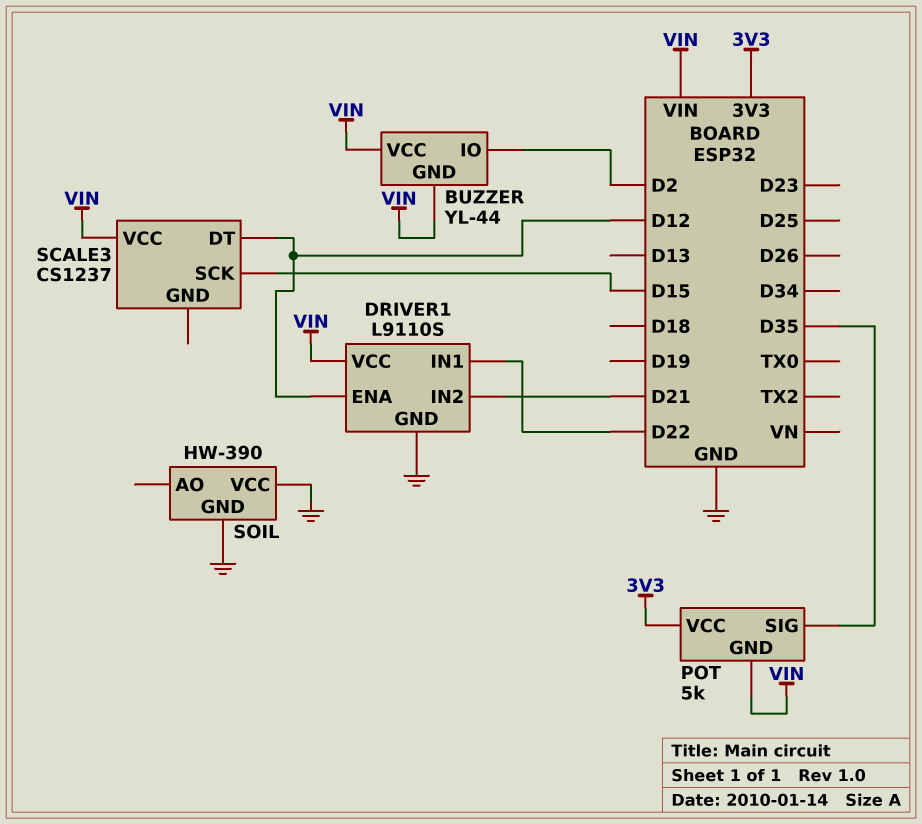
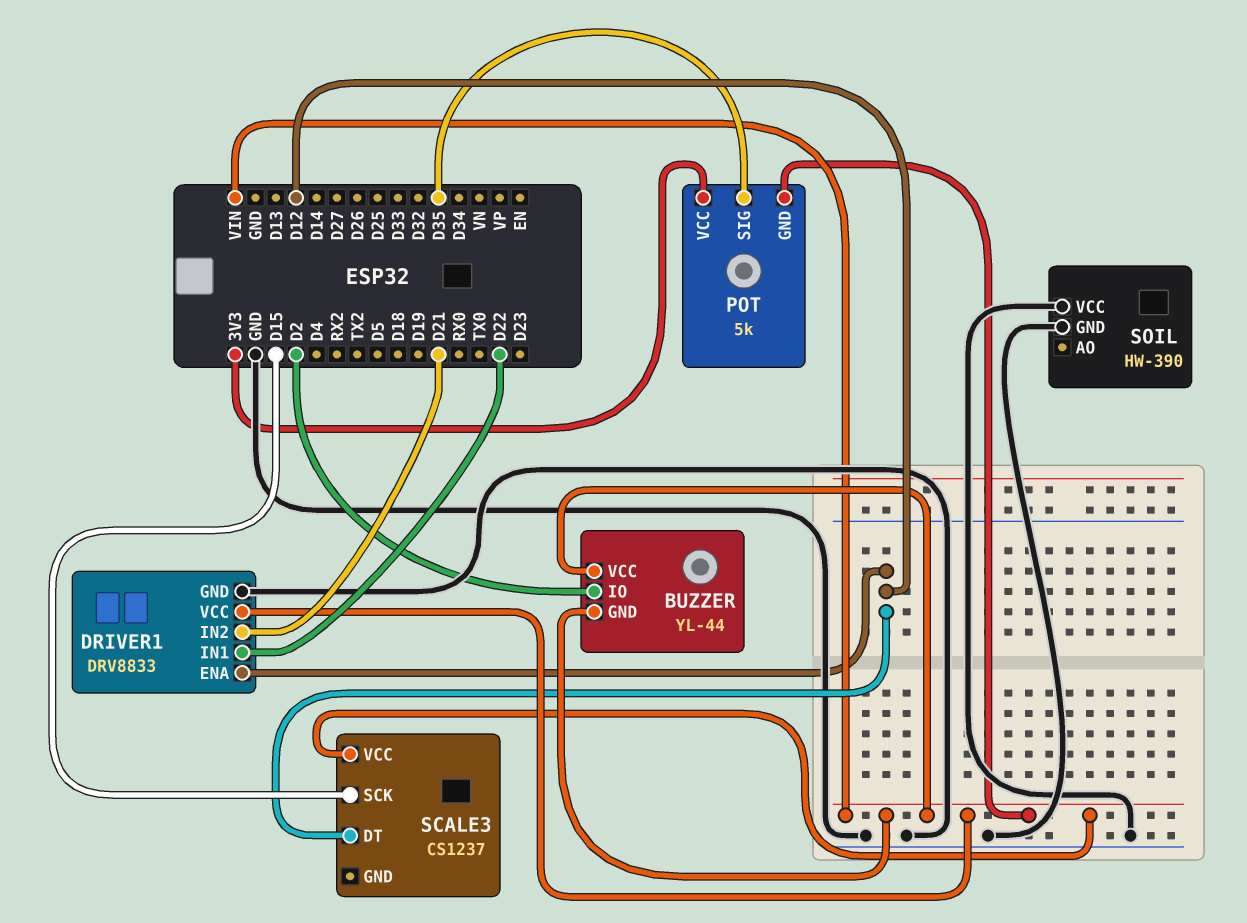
DRIVER1: L9110S -> DRV8833

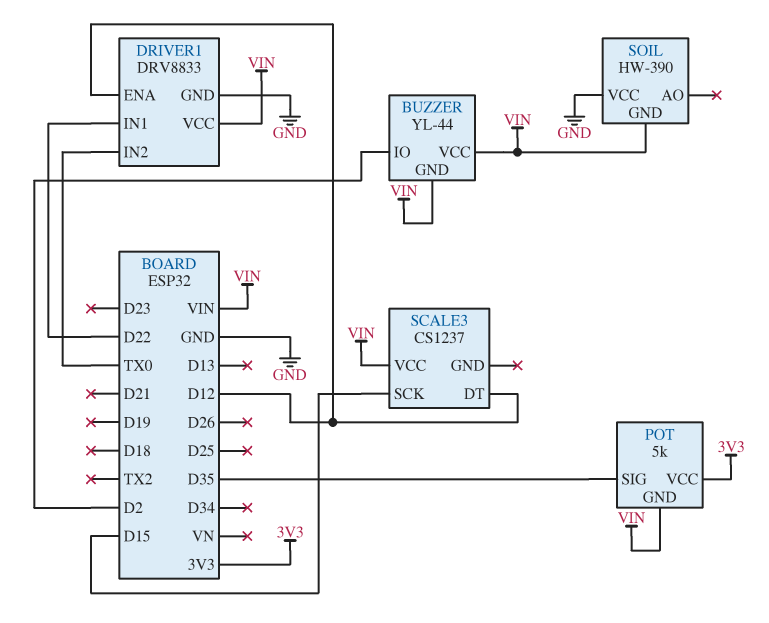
DRIVER1 pin IN2: D21 -> TX0
SOIL pin GND: GND -> VIN

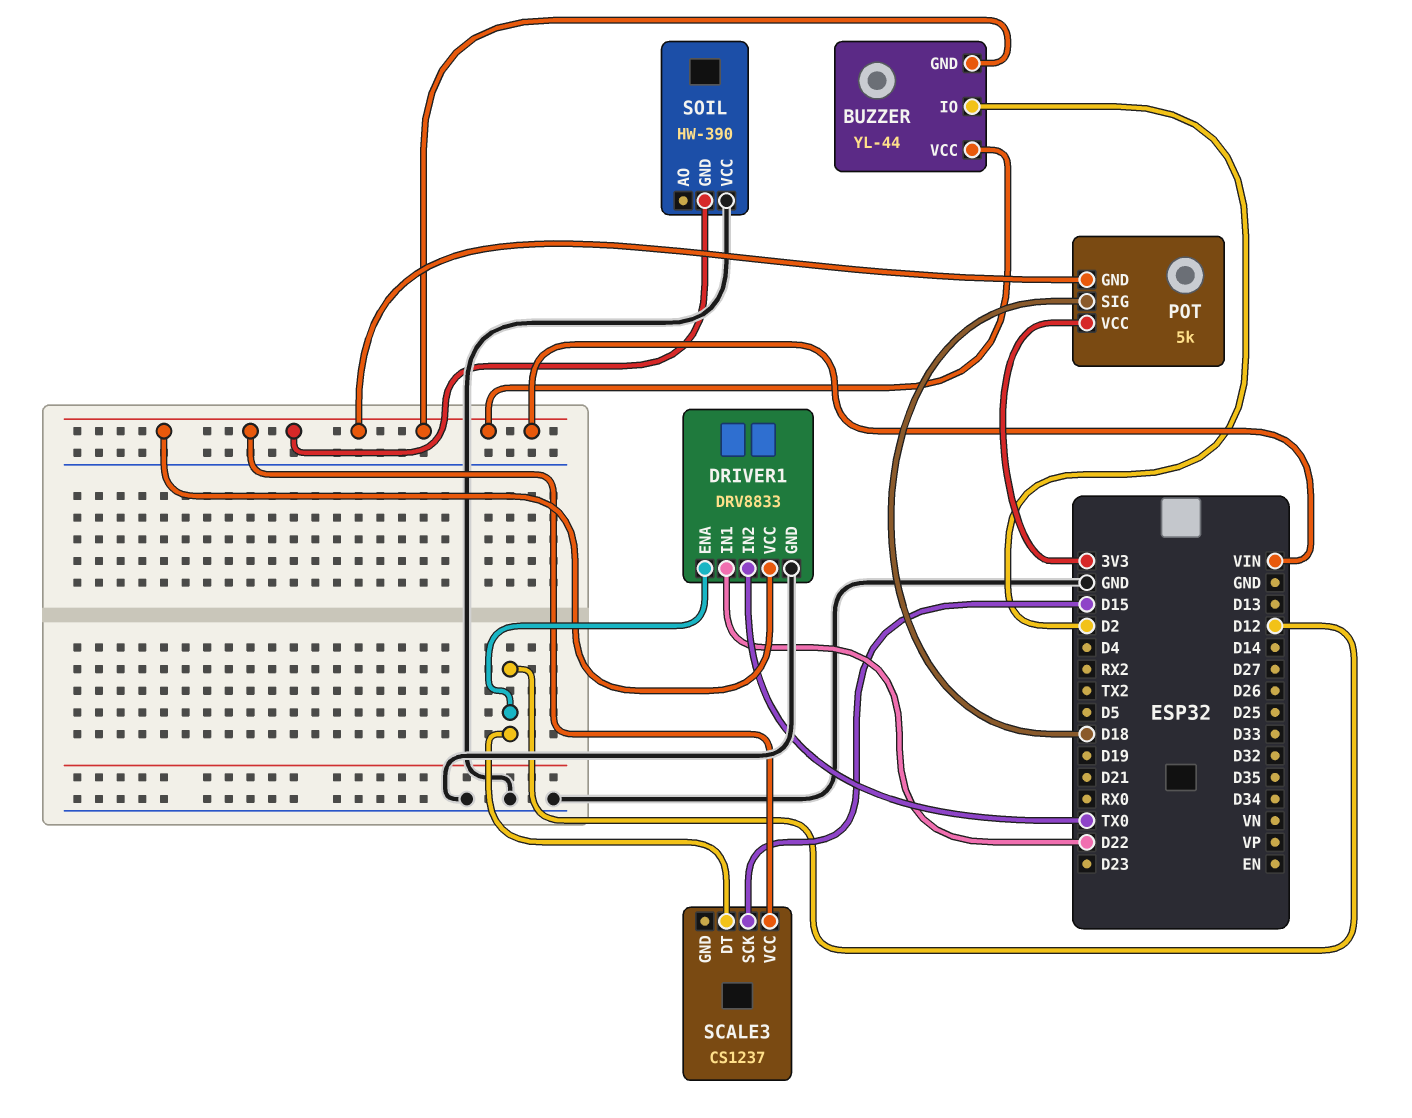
POT pin SIG: D35 -> D18

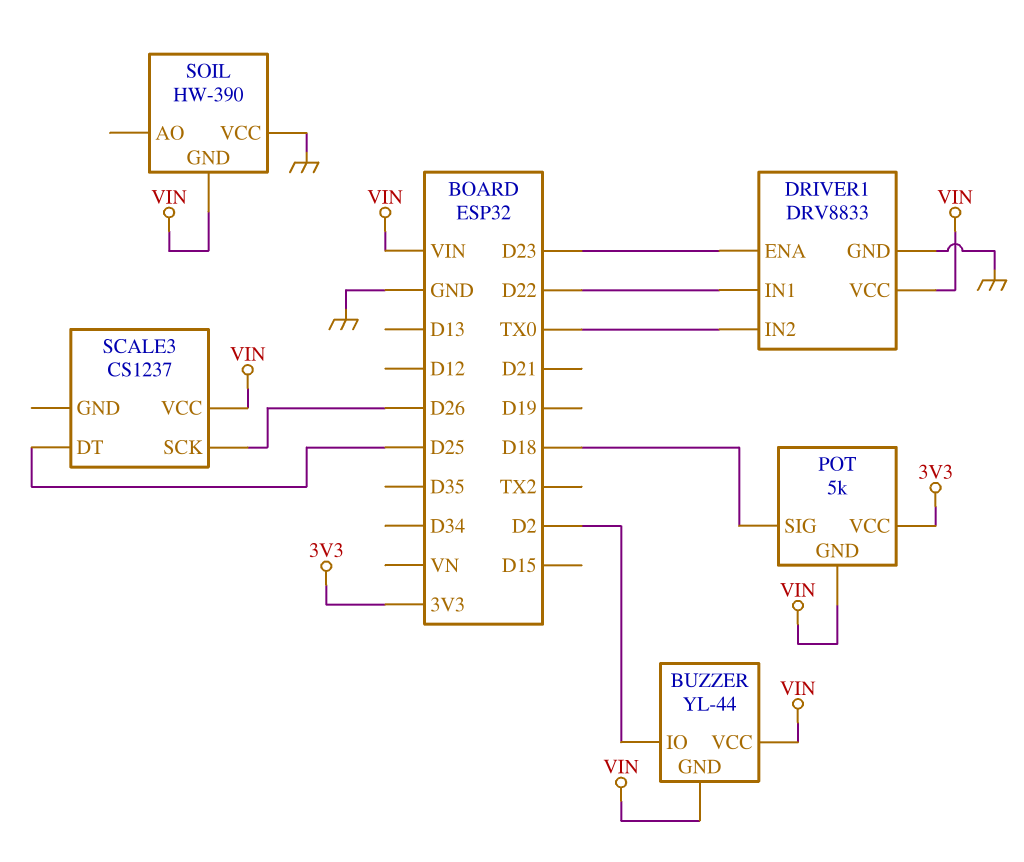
DRIVER1 pin ENA: D12 -> D23
SCALE3 pin DT: D12 -> D25
SCALE3 pin SCK: D15 -> D26

